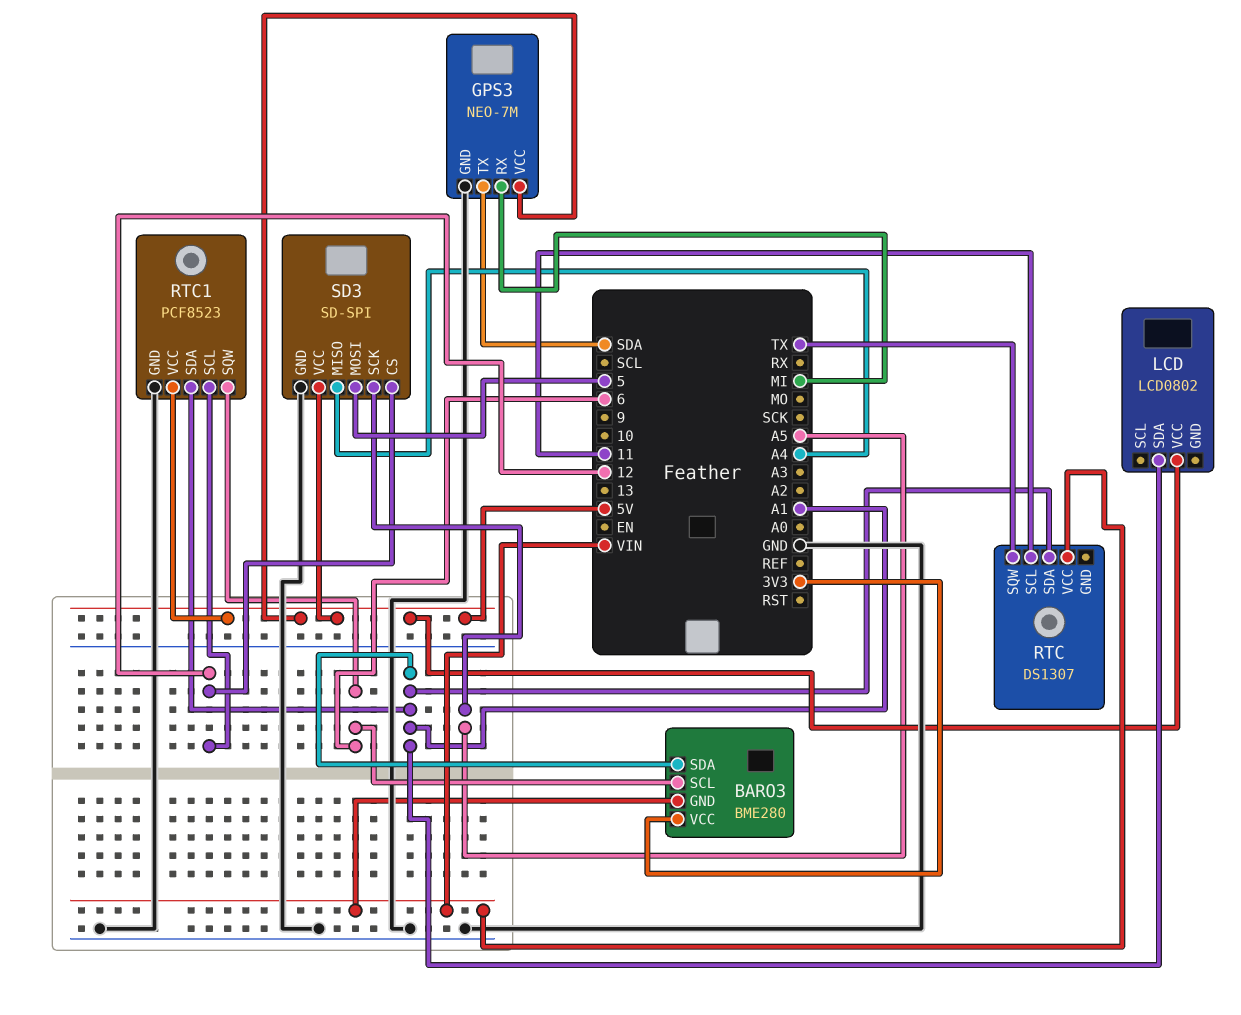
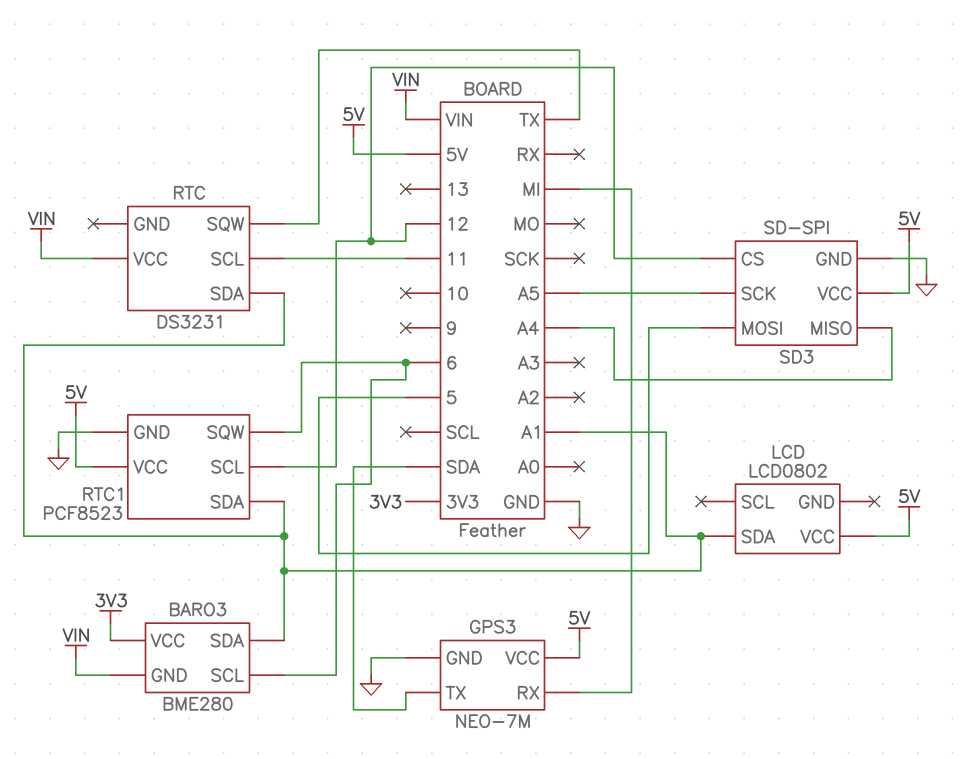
RTC: DS1307 -> DS3231

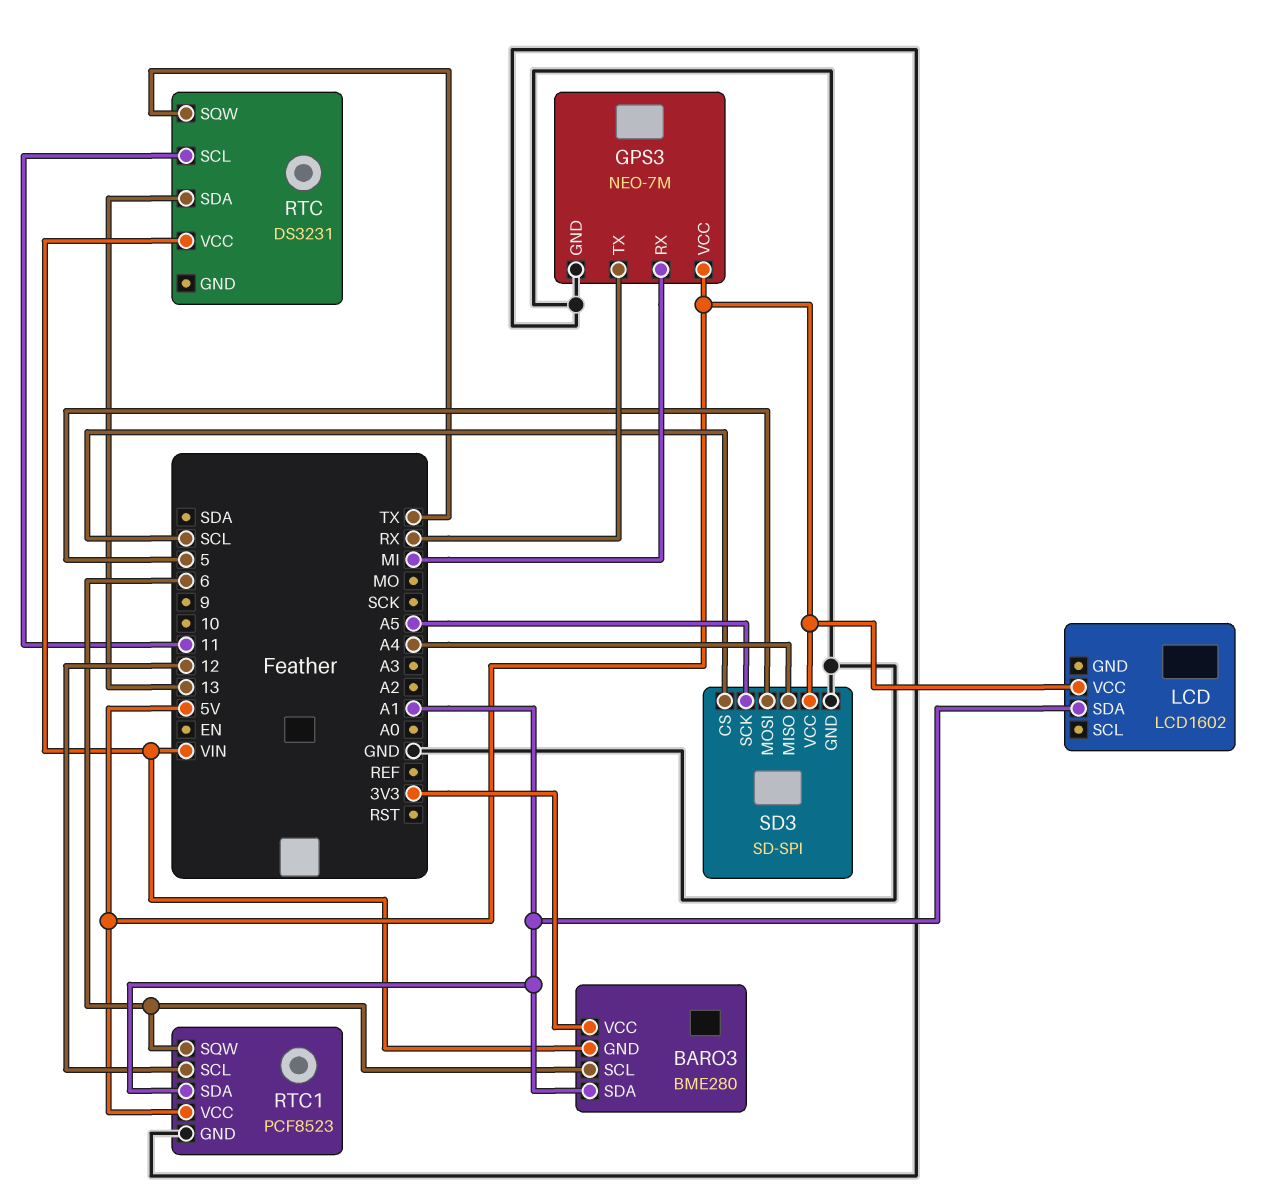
GPS3 pin TX: SDA -> RX
LCD: LCD0802 -> LCD1602
RTC pin SDA: A1 -> 13
SD3 pin CS: 12 -> SCL

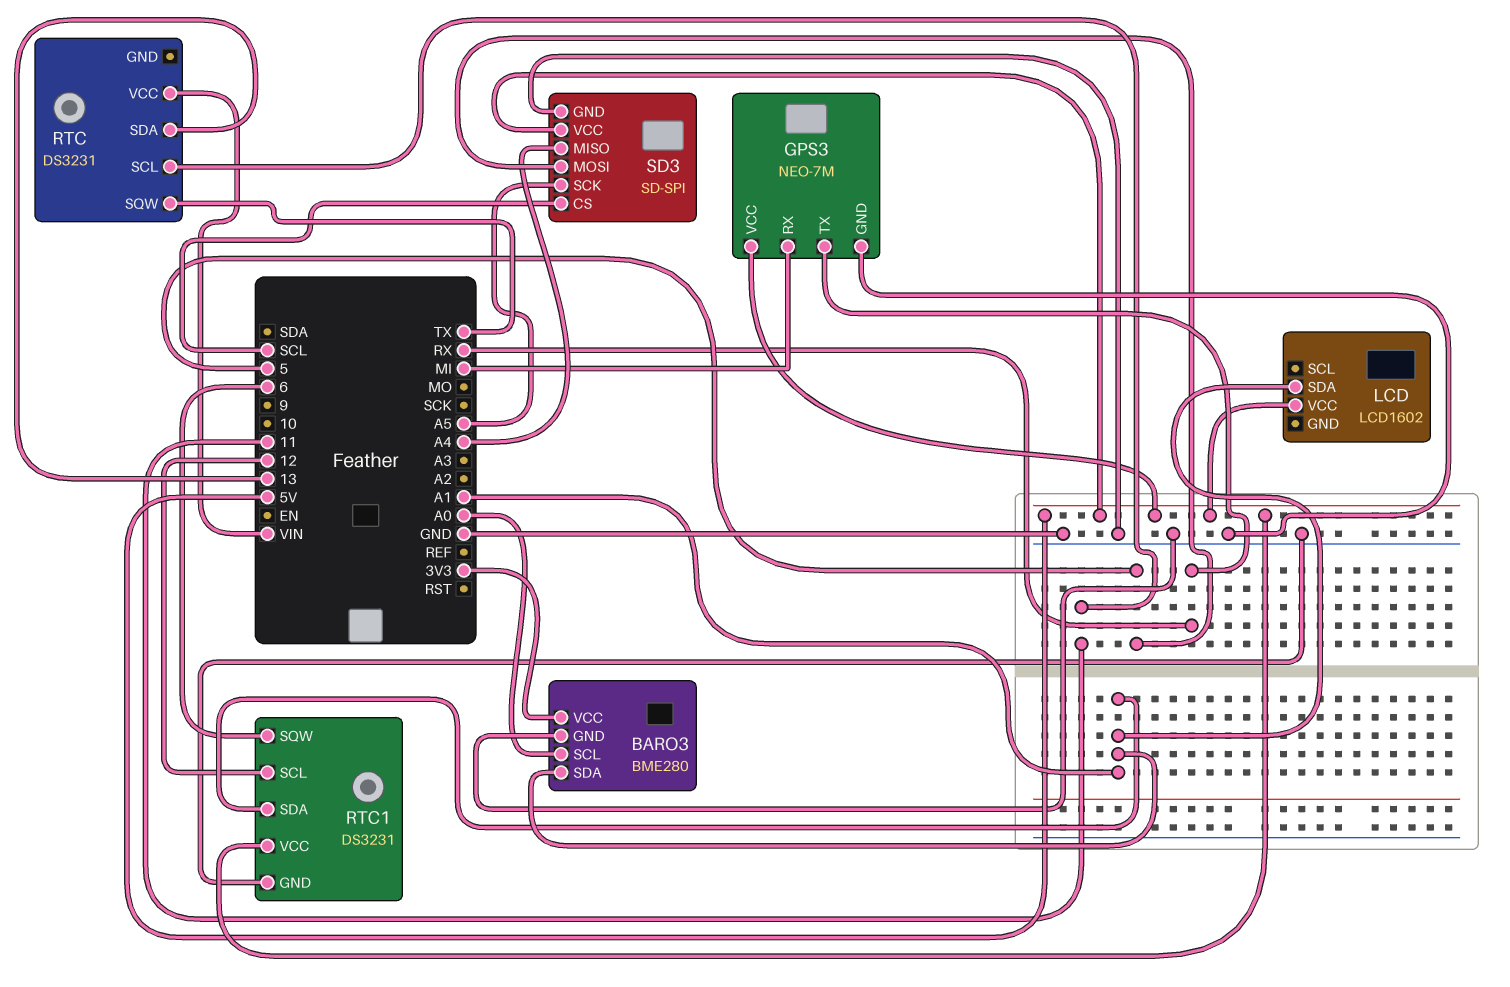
BARO3 pin GND: VIN -> GND
BARO3 pin SCL: 6 -> A0
RTC1: PCF8523 -> DS3231

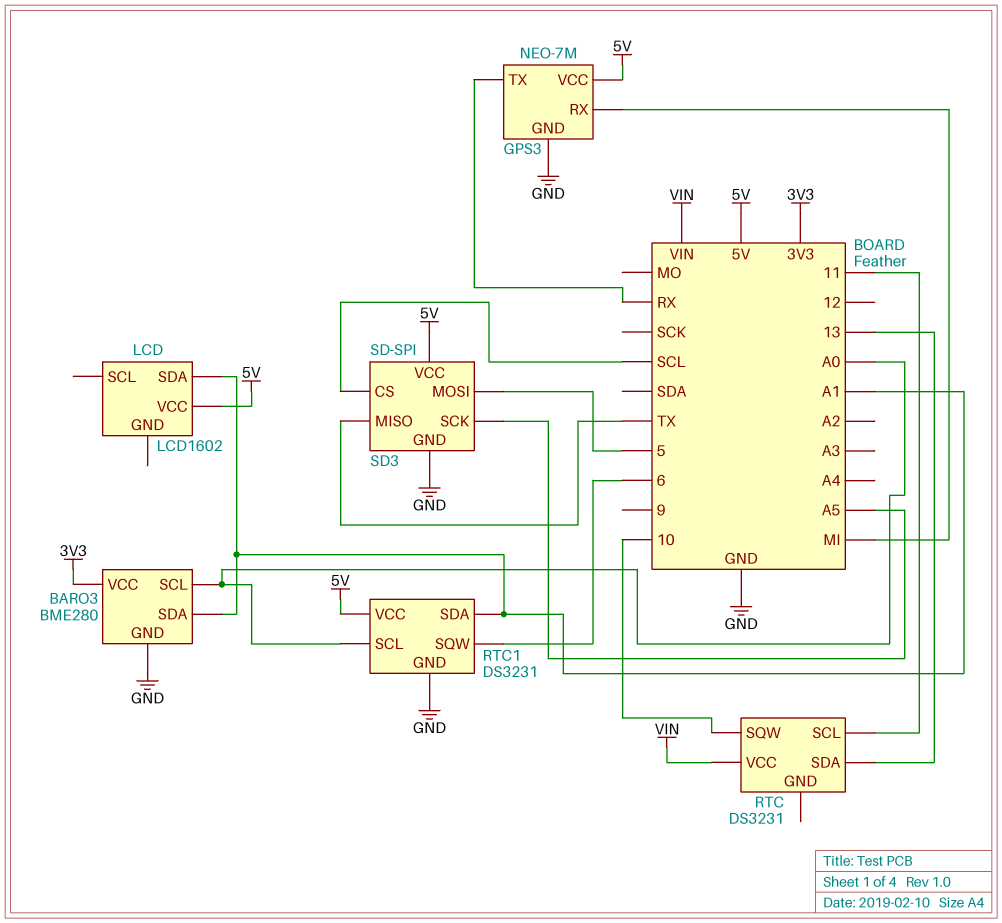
RTC pin SQW: TX -> 10
RTC1 pin SCL: 12 -> A0
SD3 pin MISO: A4 -> TX

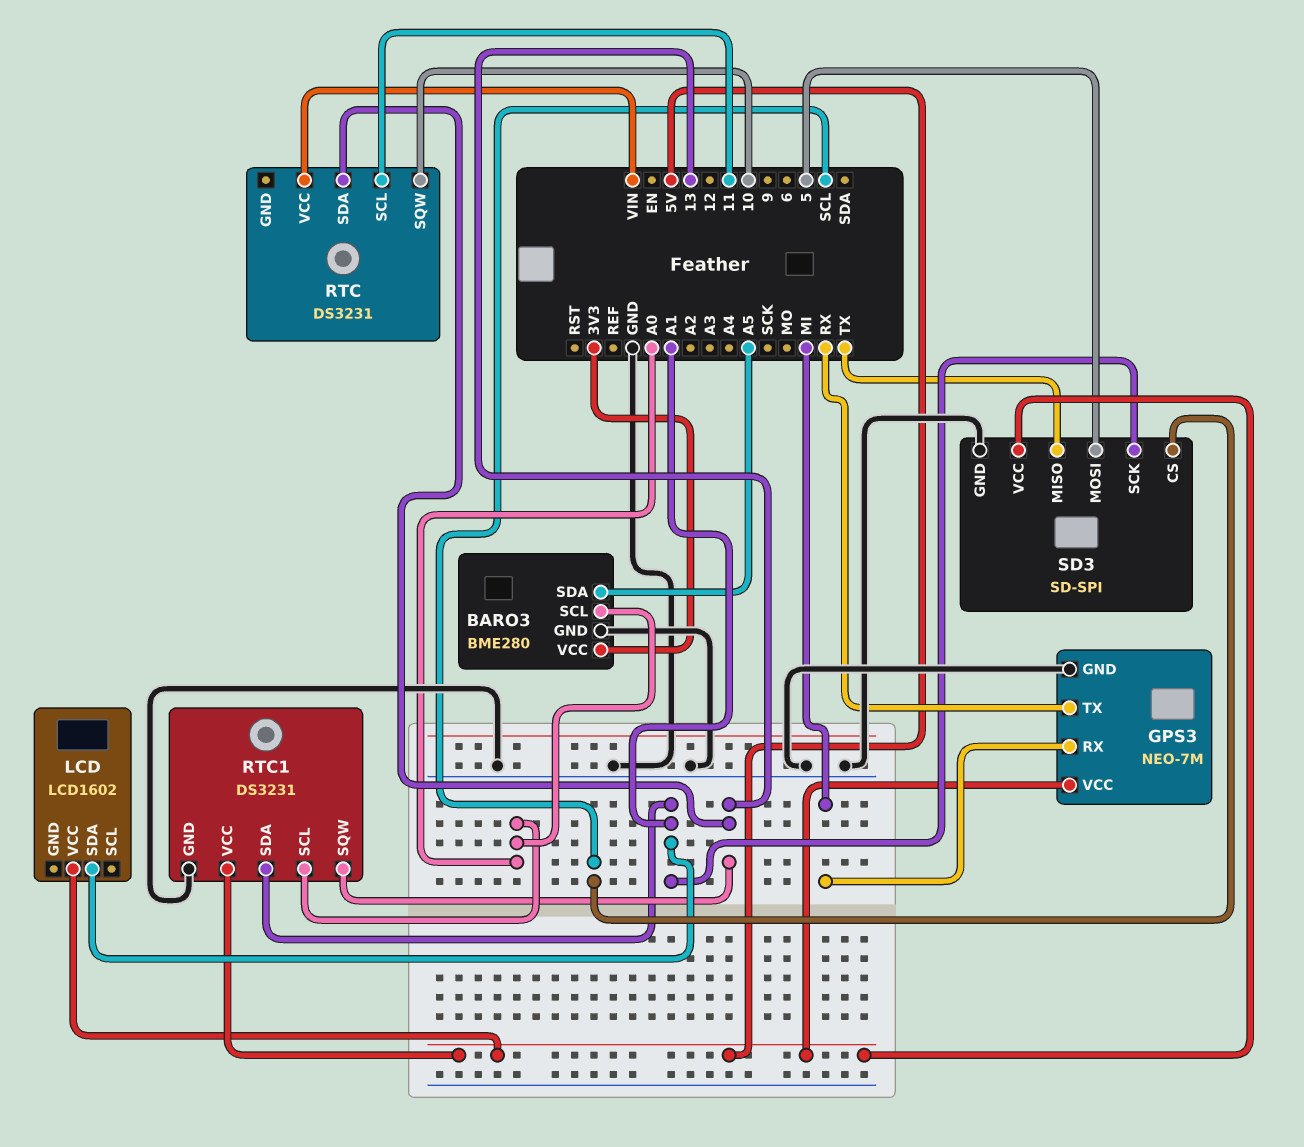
BARO3 pin SDA: A1 -> A5
RTC1 pin SQW: 6 -> 13
SD3 pin SCK: A5 -> A1

